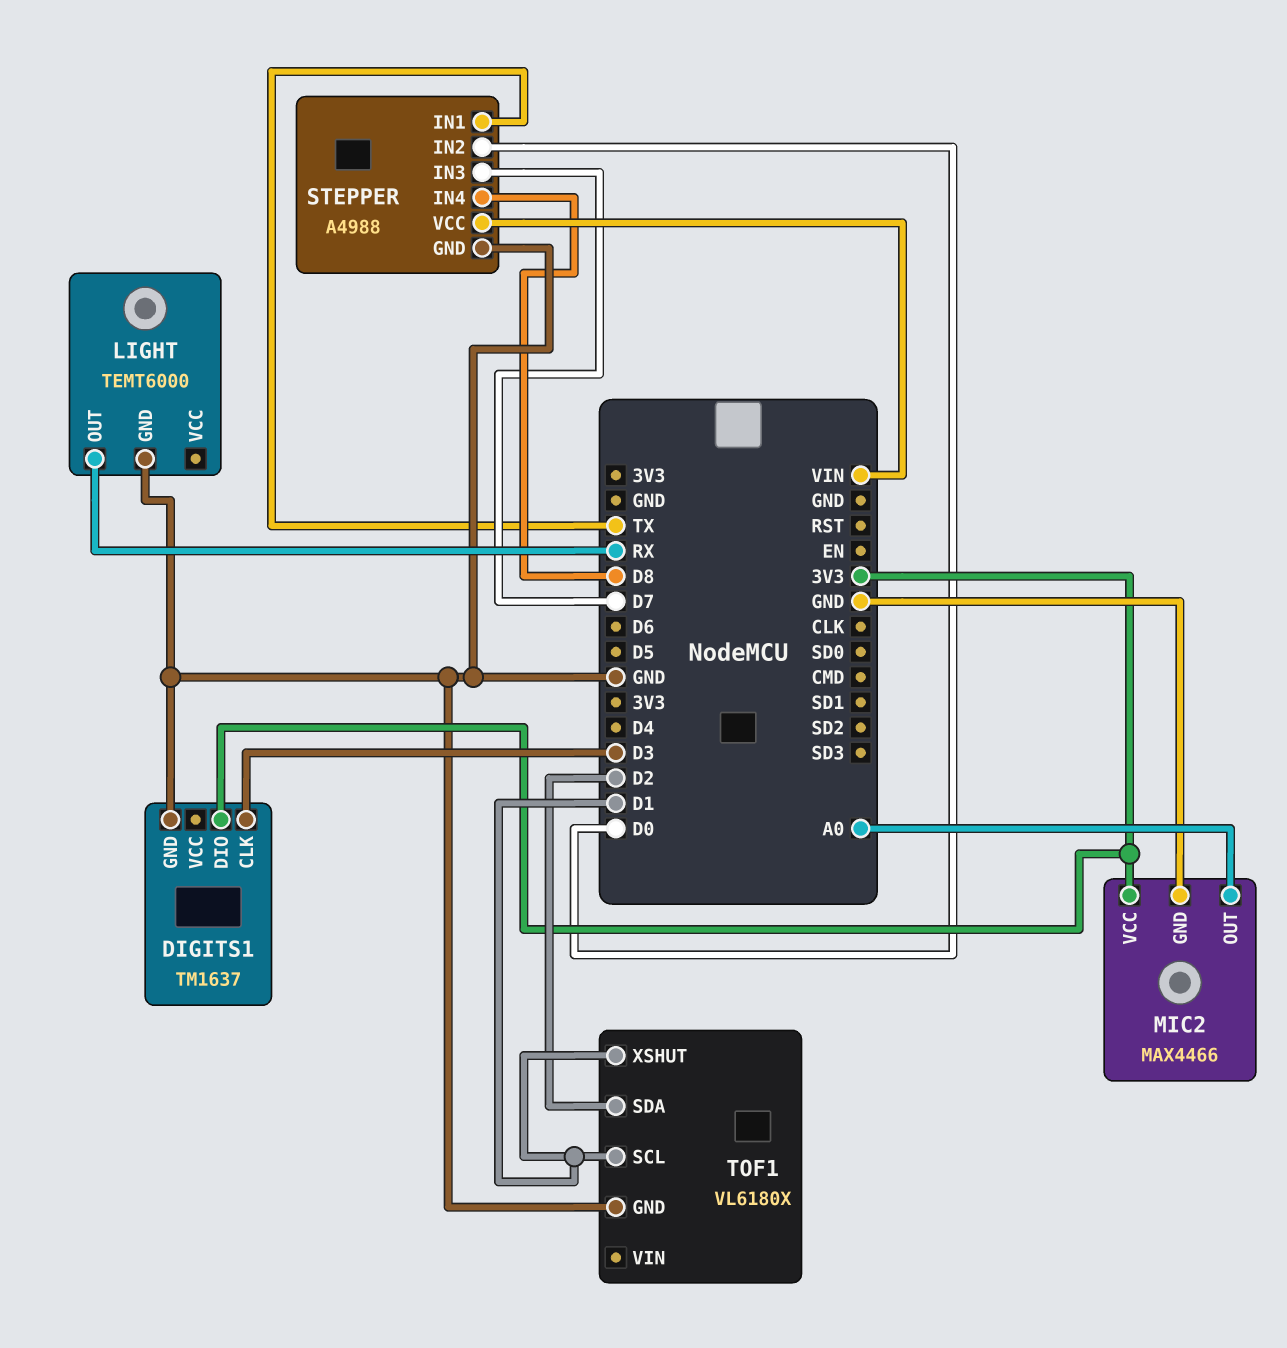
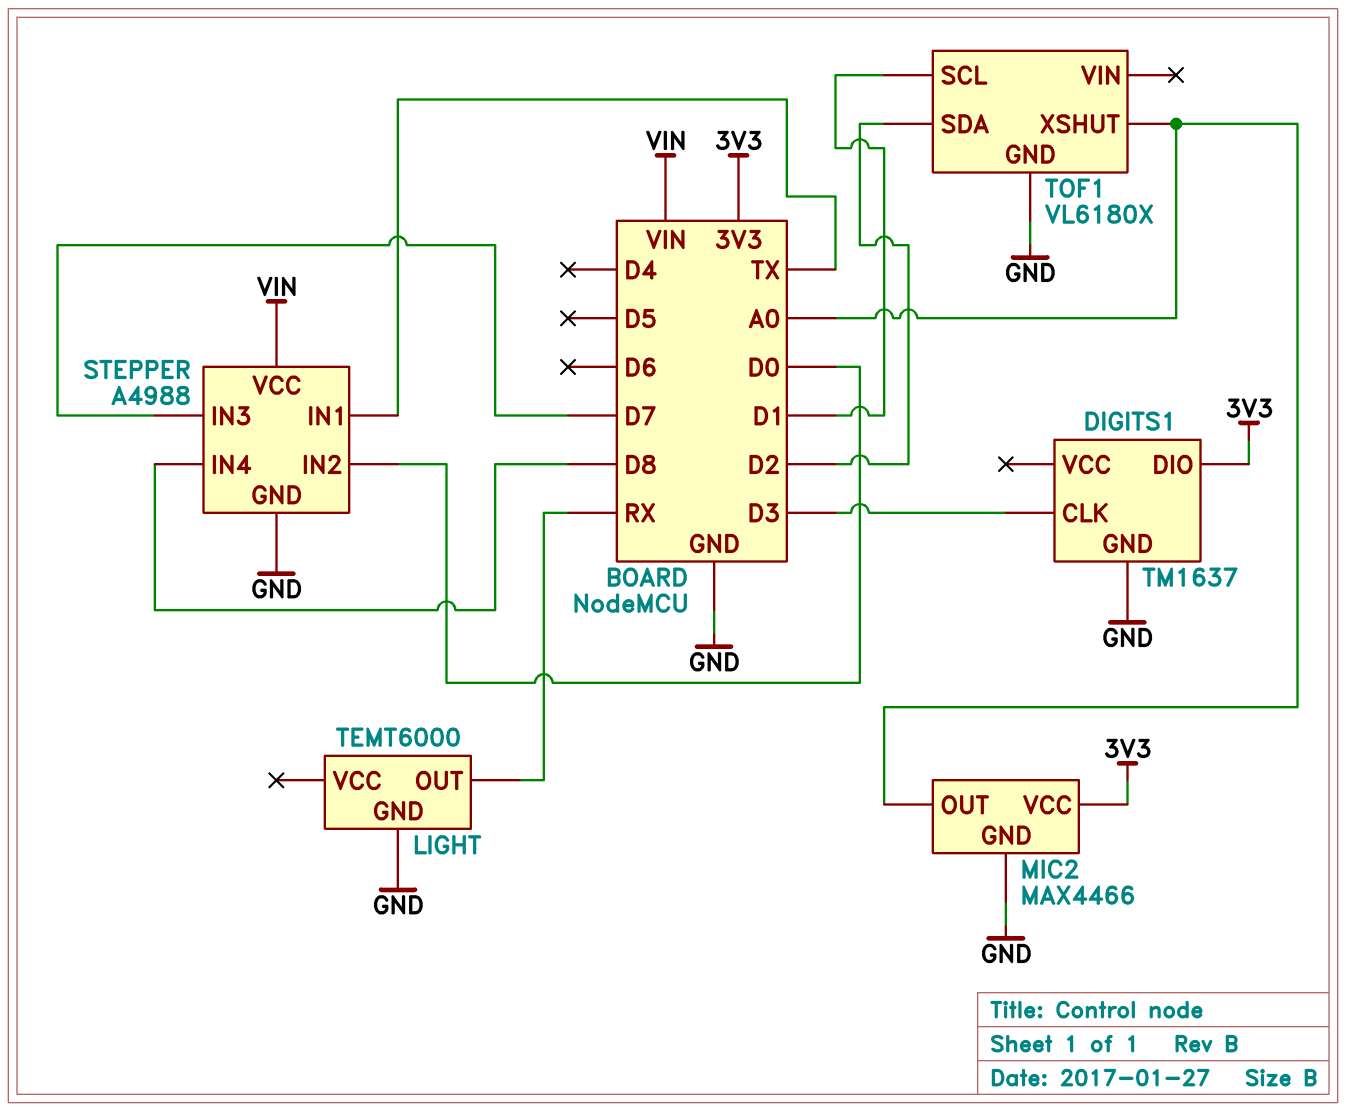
TOF1 pin XSHUT: D1 -> A0

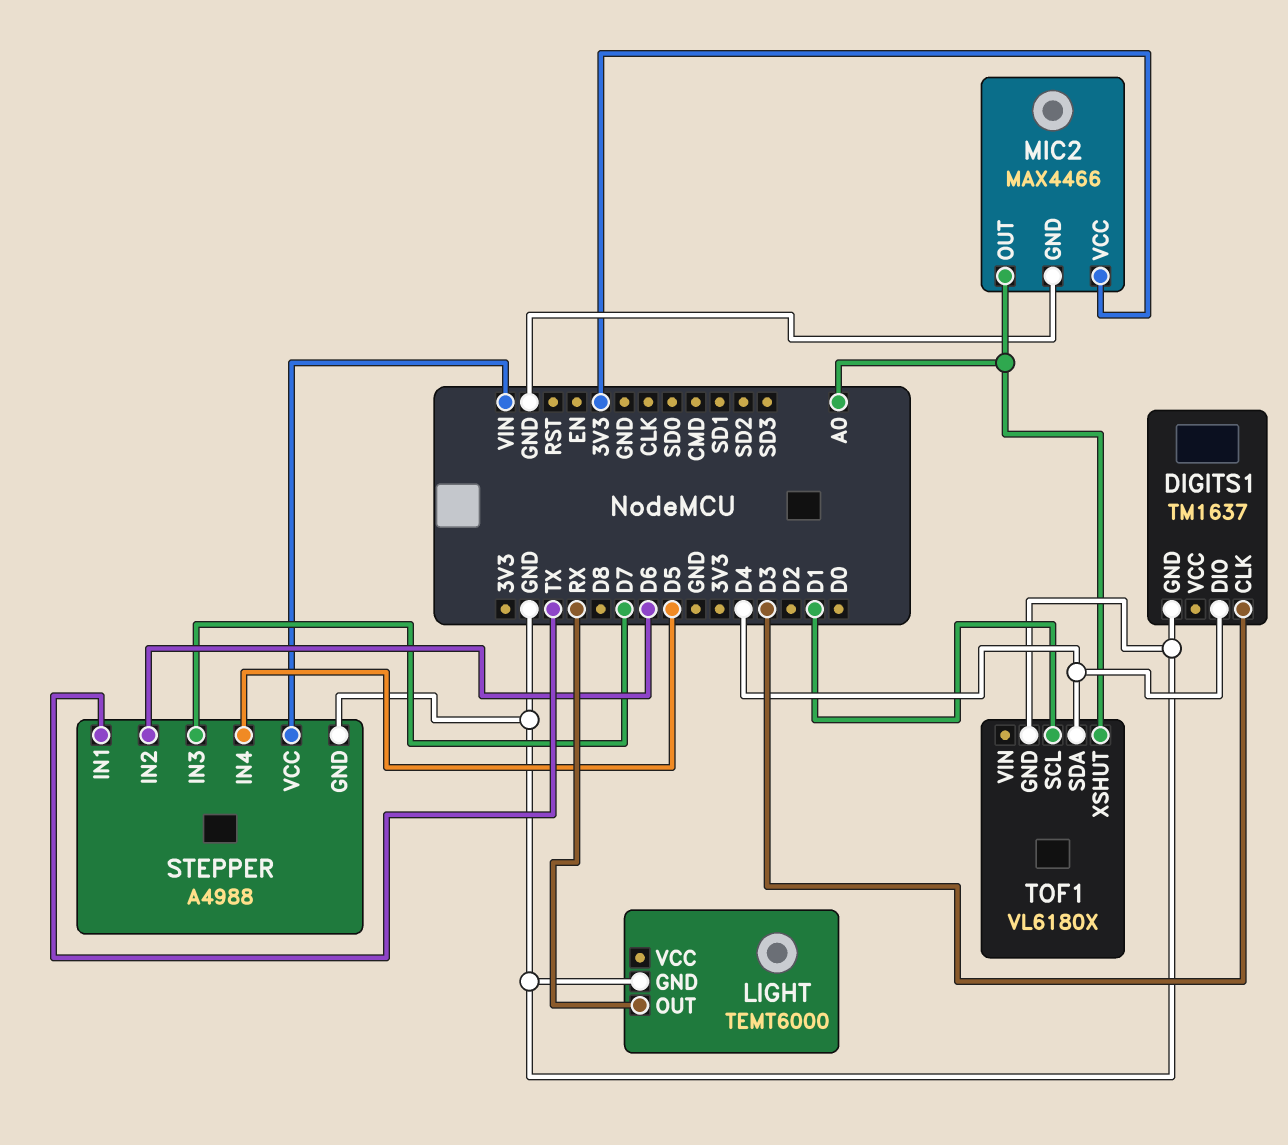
DIGITS1 pin DIO: 3V3 -> D4
STEPPER pin IN2: D0 -> D6
STEPPER pin IN4: D8 -> D5
TOF1 pin SDA: D2 -> D4

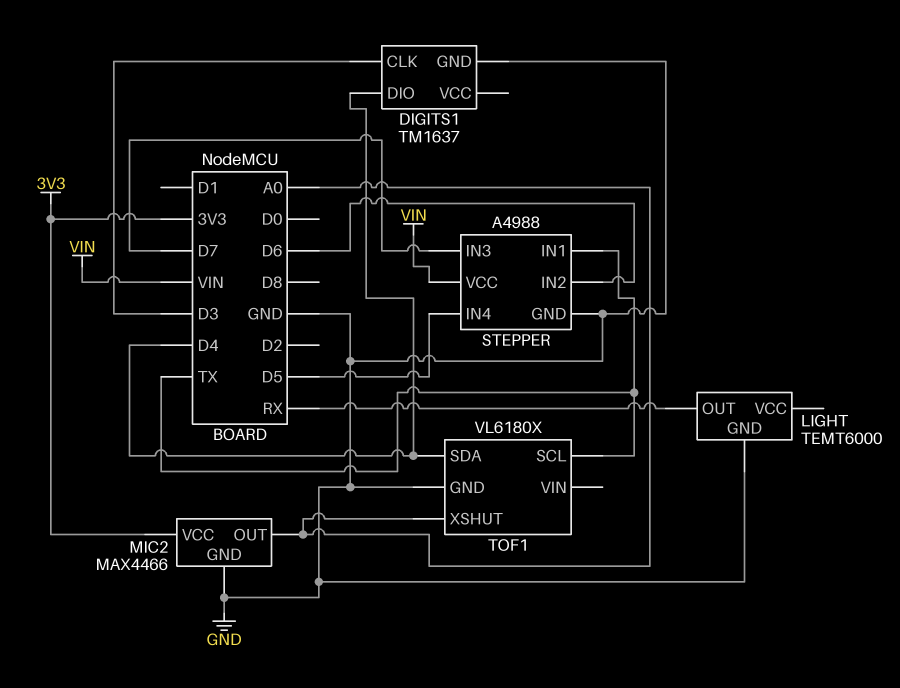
TOF1 pin SCL: D1 -> TX

